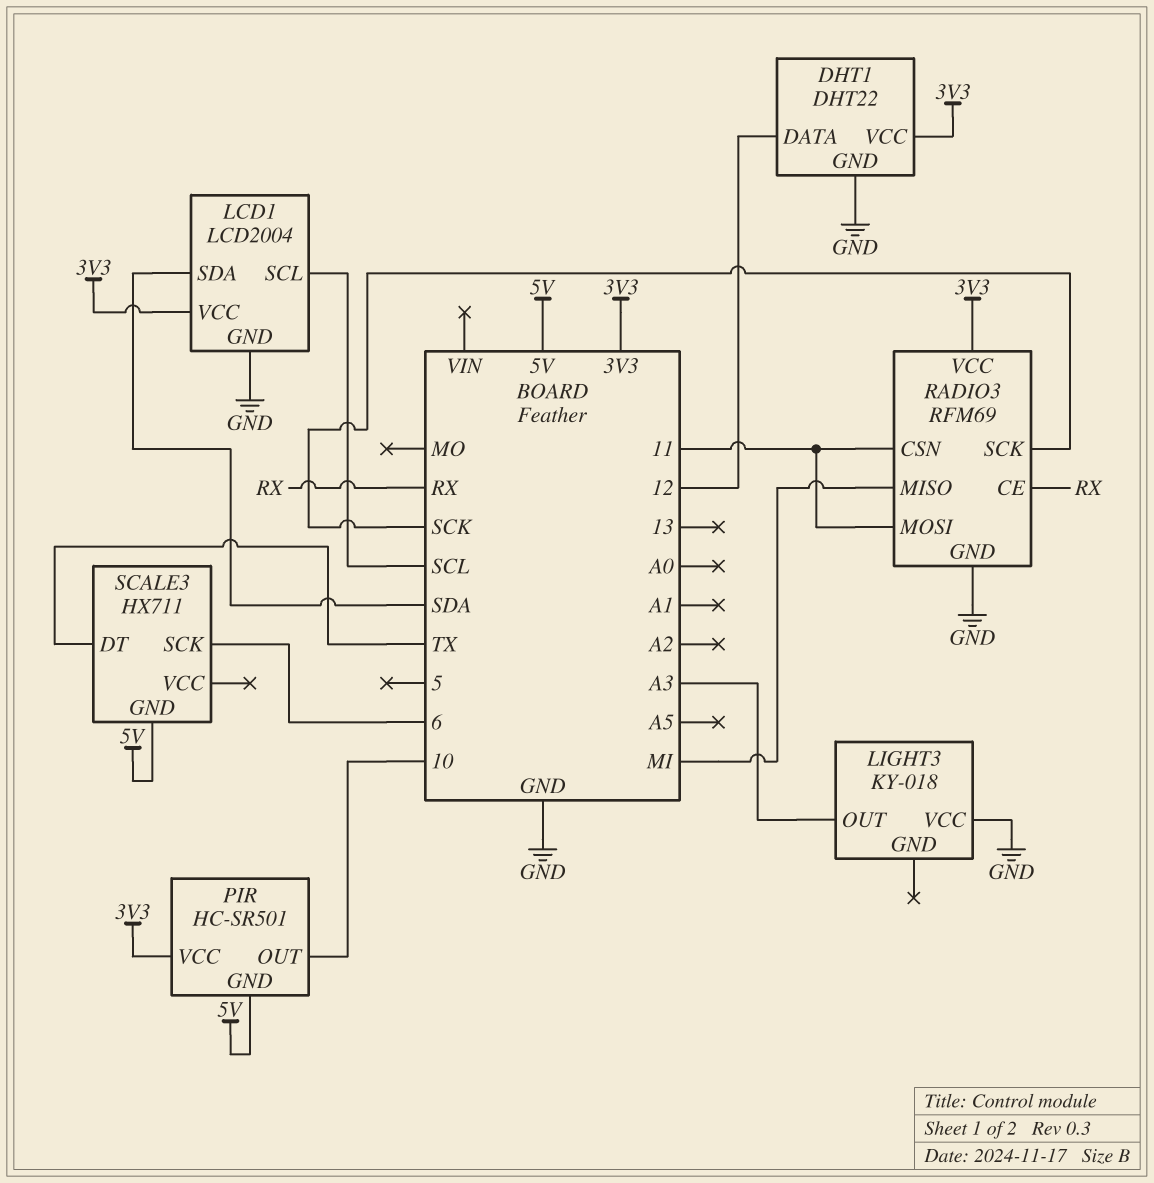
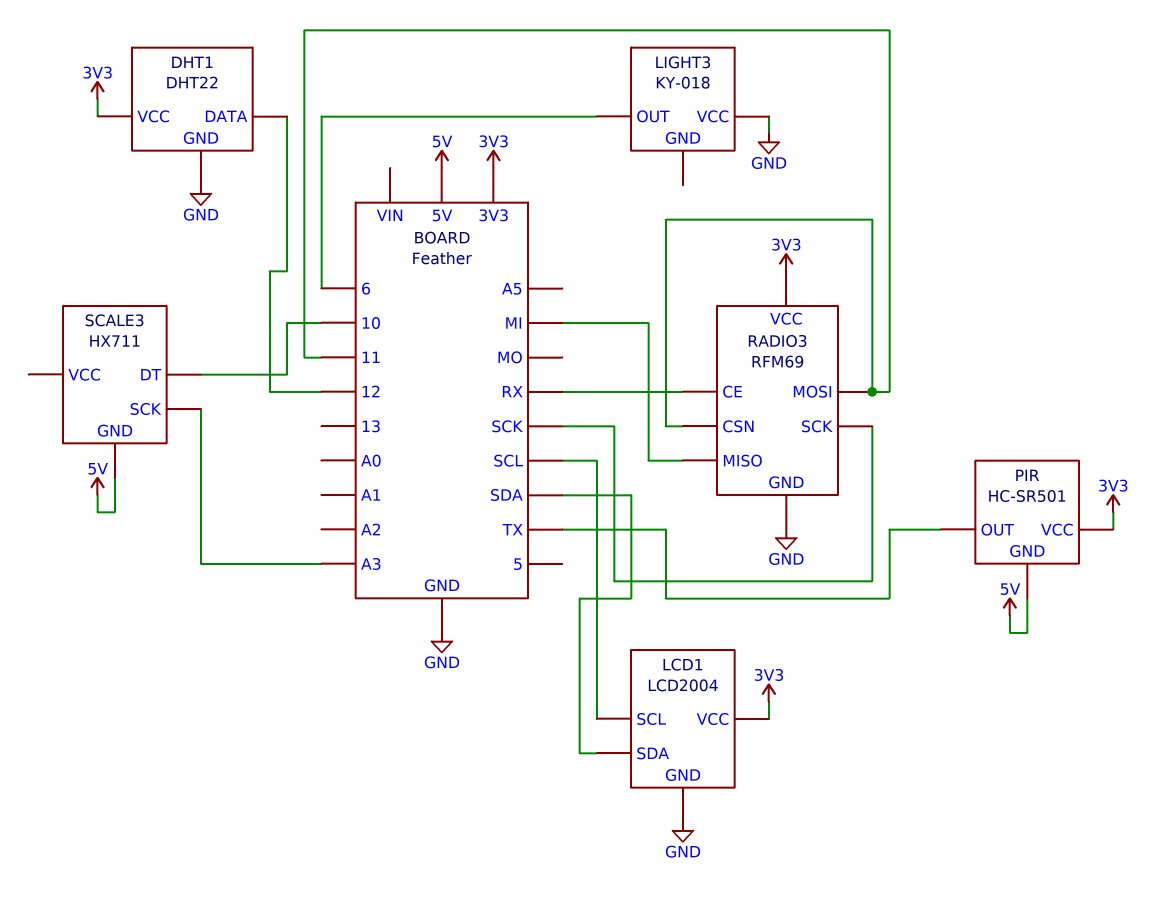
LIGHT3 pin OUT: A3 -> 6
PIR pin OUT: 10 -> TX
SCALE3 pin DT: TX -> 10
SCALE3 pin SCK: 6 -> A3

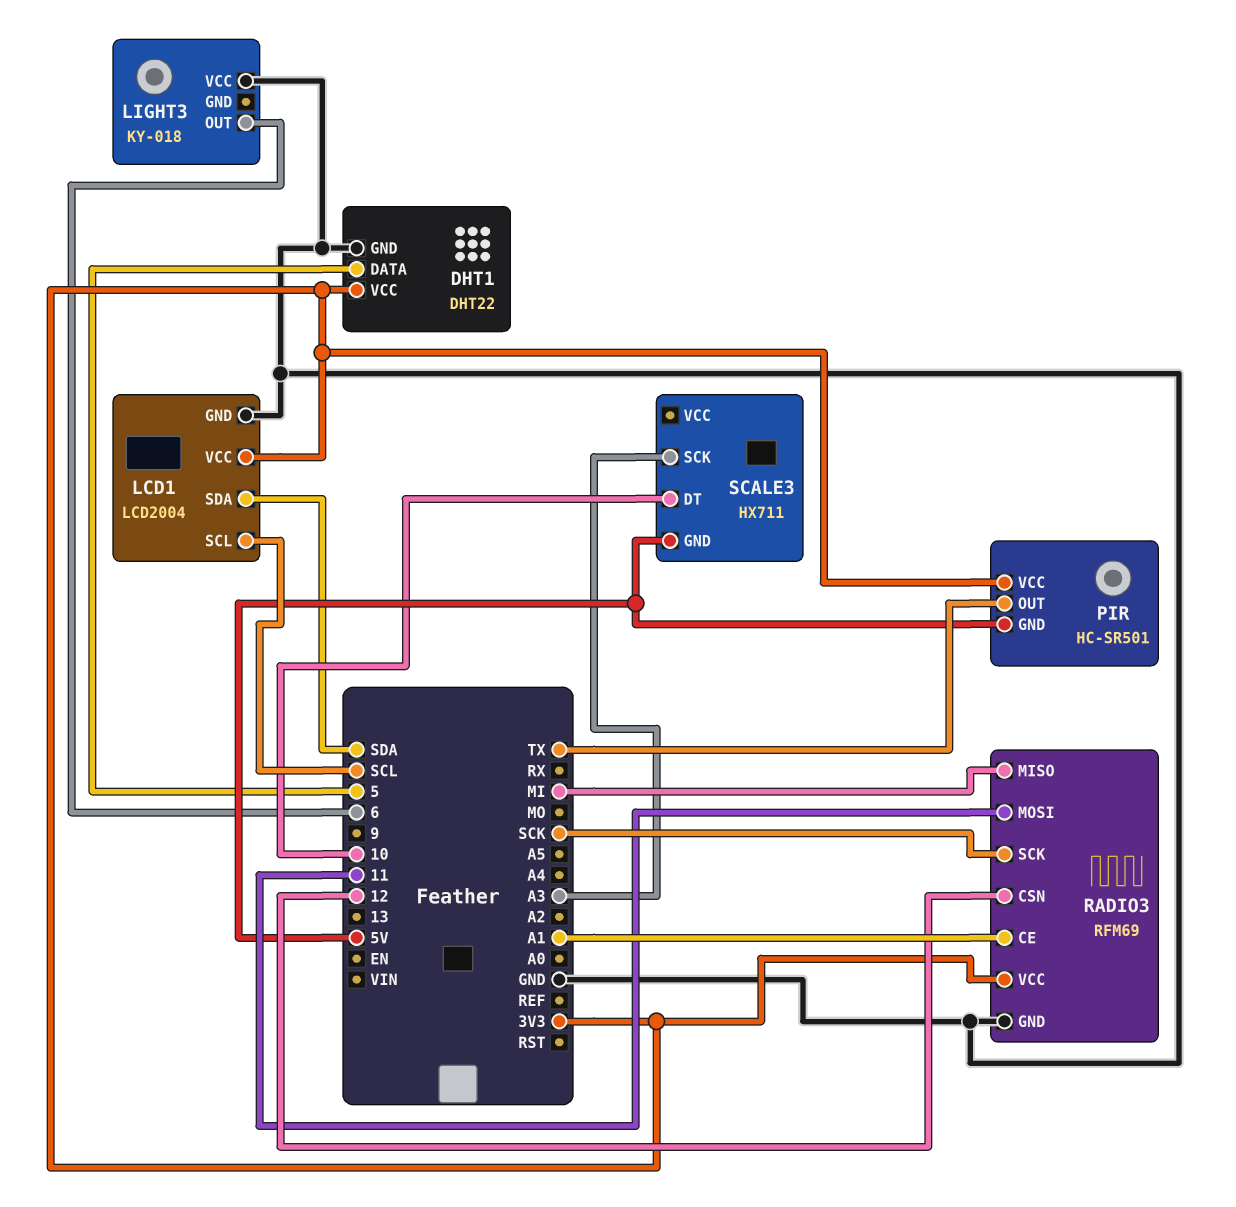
DHT1 pin DATA: 12 -> 5
RADIO3 pin CE: RX -> A1
RADIO3 pin CSN: 11 -> 12

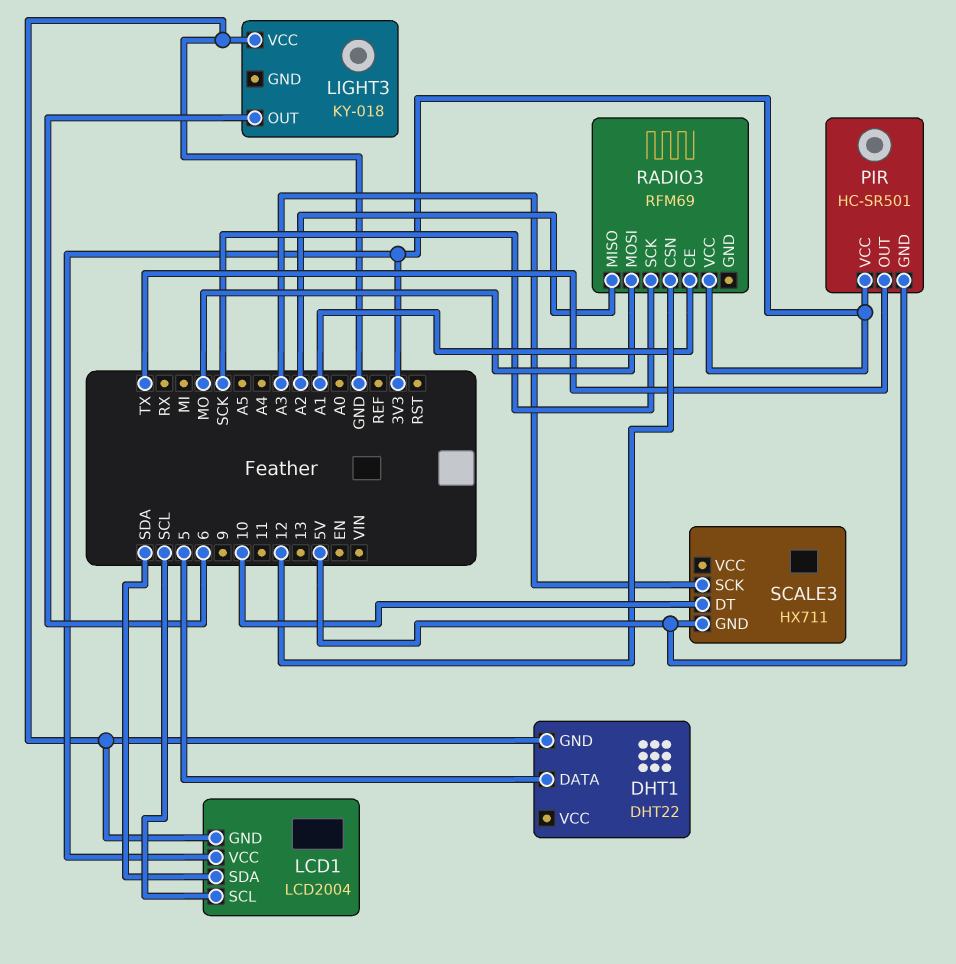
DHT1 pin VCC: 3V3 -> none
RADIO3 pin GND: GND -> none
RADIO3 pin MISO: MI -> A2
RADIO3 pin MOSI: 11 -> MO

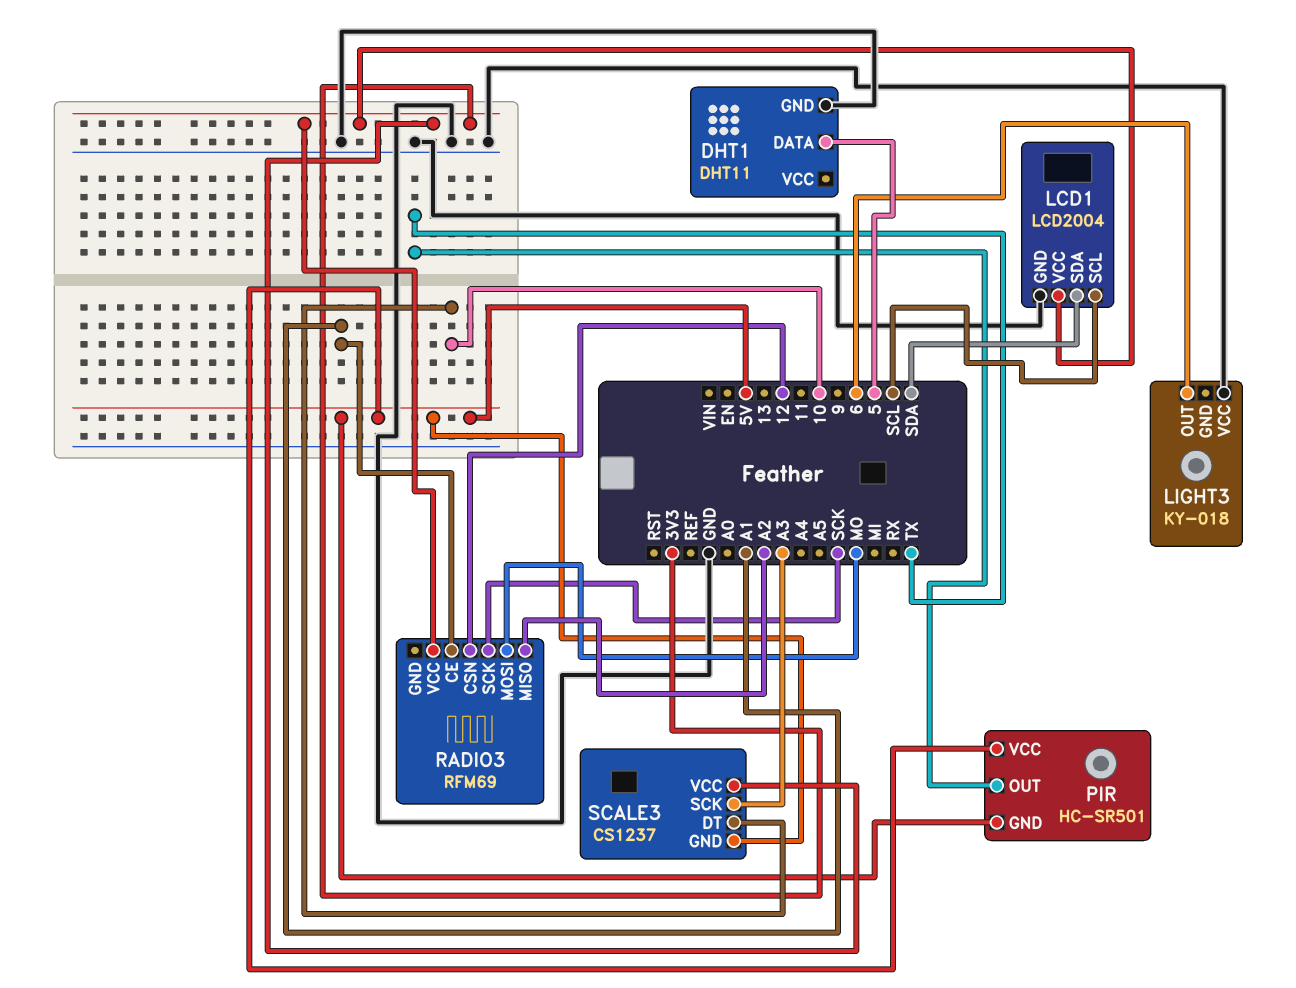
DHT1: DHT22 -> DHT11
PIR pin VCC: 3V3 -> 5V
SCALE3: HX711 -> CS1237
SCALE3 pin VCC: none -> 3V3

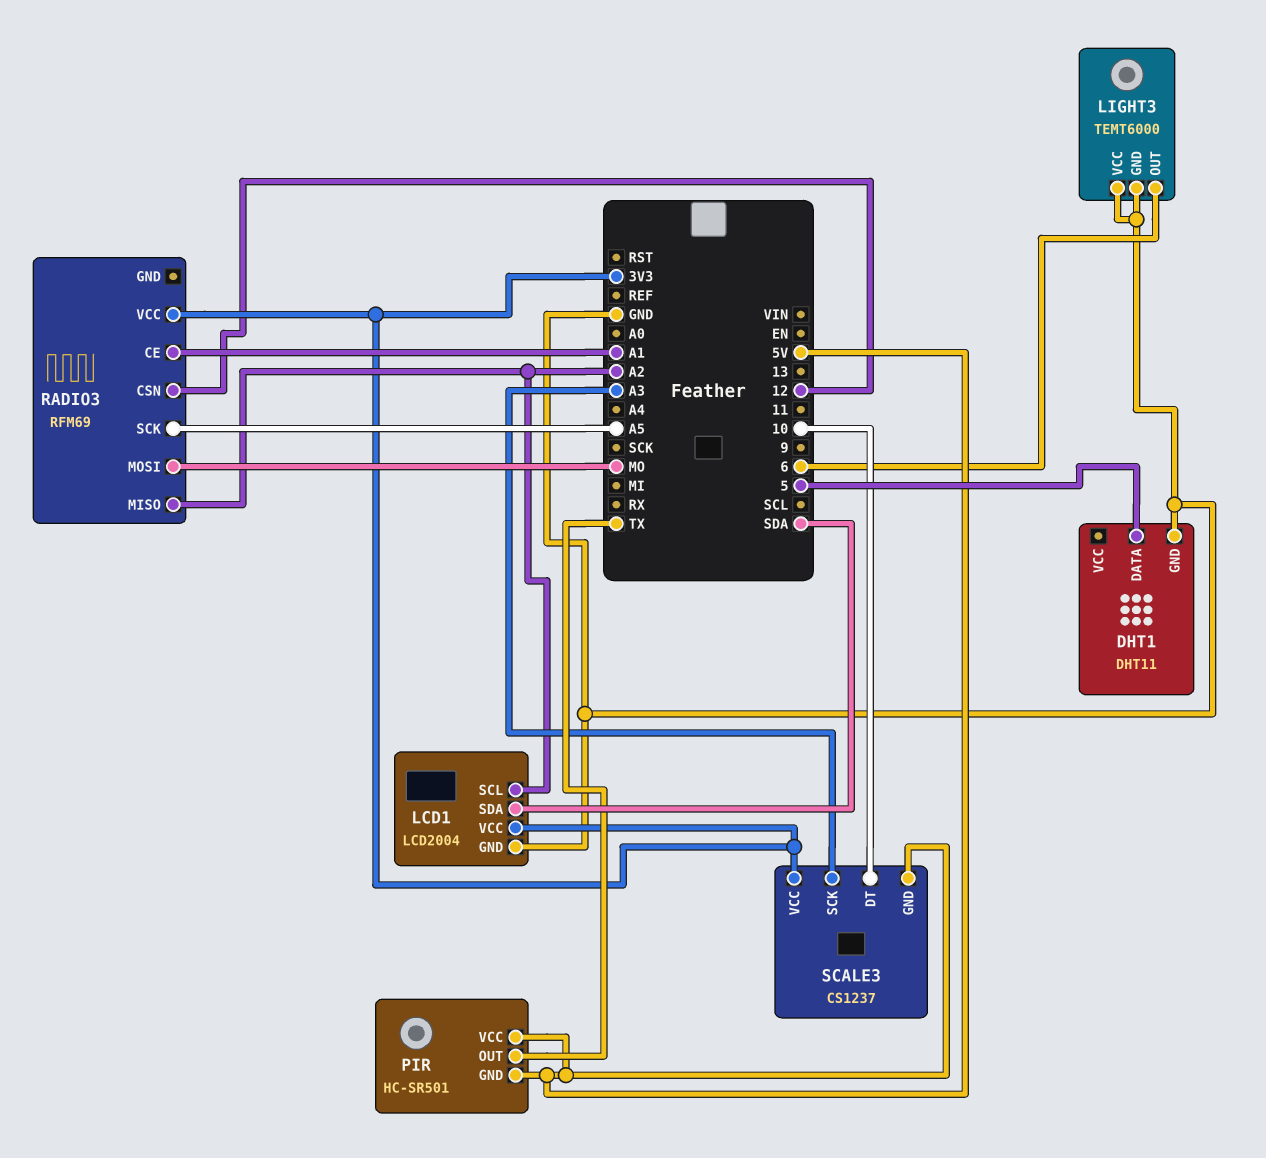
LCD1 pin SCL: SCL -> A2
LIGHT3: KY-018 -> TEMT6000
LIGHT3 pin GND: none -> GND
RADIO3 pin SCK: SCK -> A5

